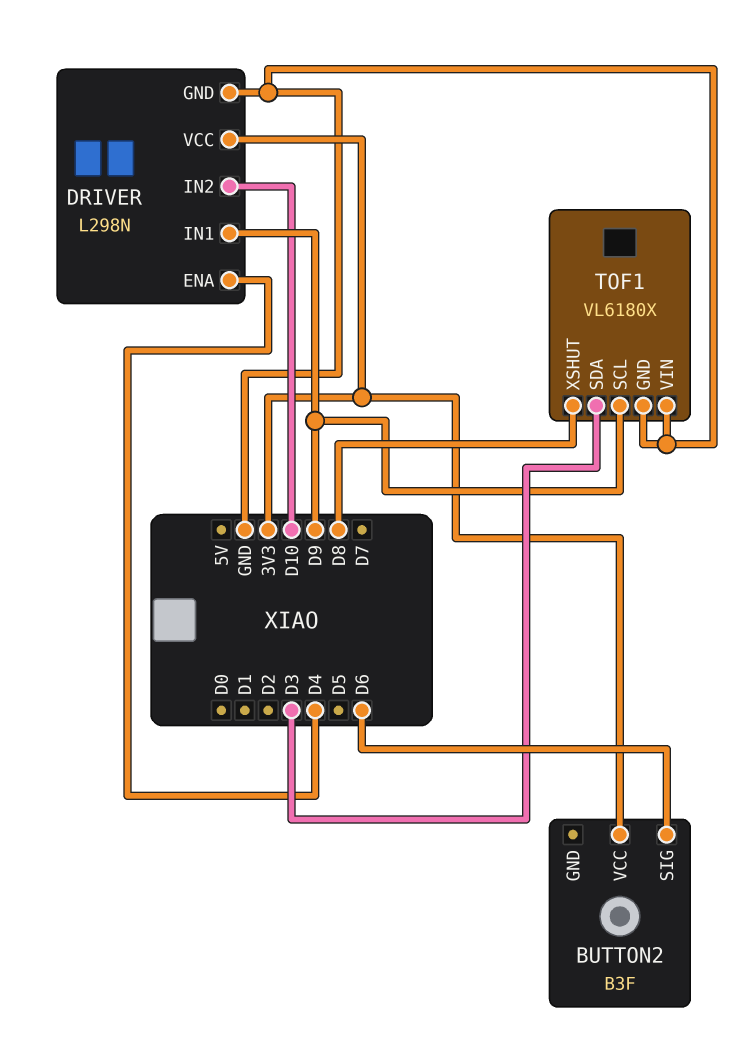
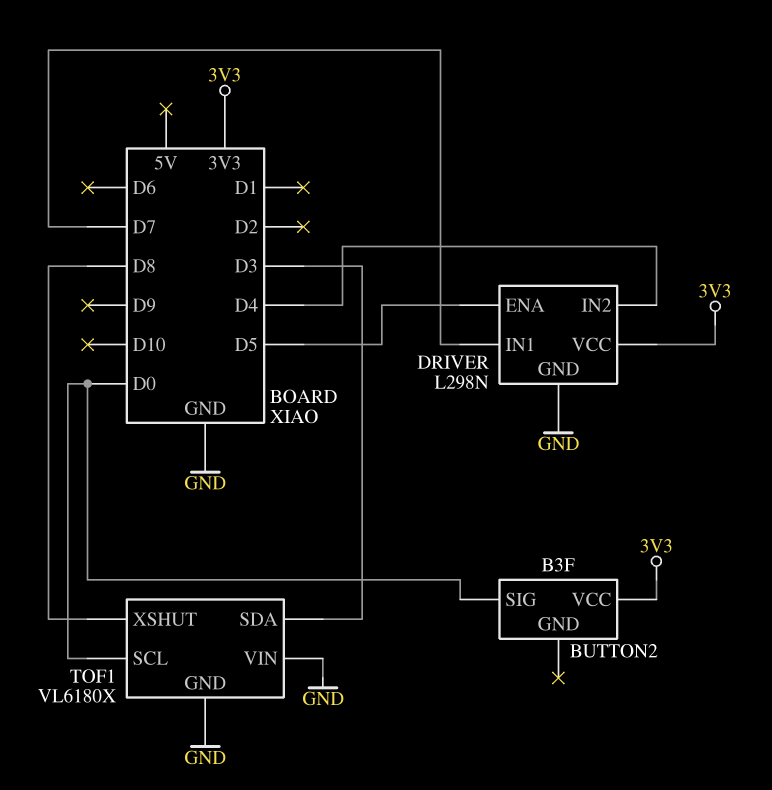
BUTTON2 pin SIG: D6 -> D0
DRIVER pin ENA: D4 -> D5
DRIVER pin IN1: D9 -> D7
DRIVER pin IN2: D10 -> D4
TOF1 pin SCL: D9 -> D0

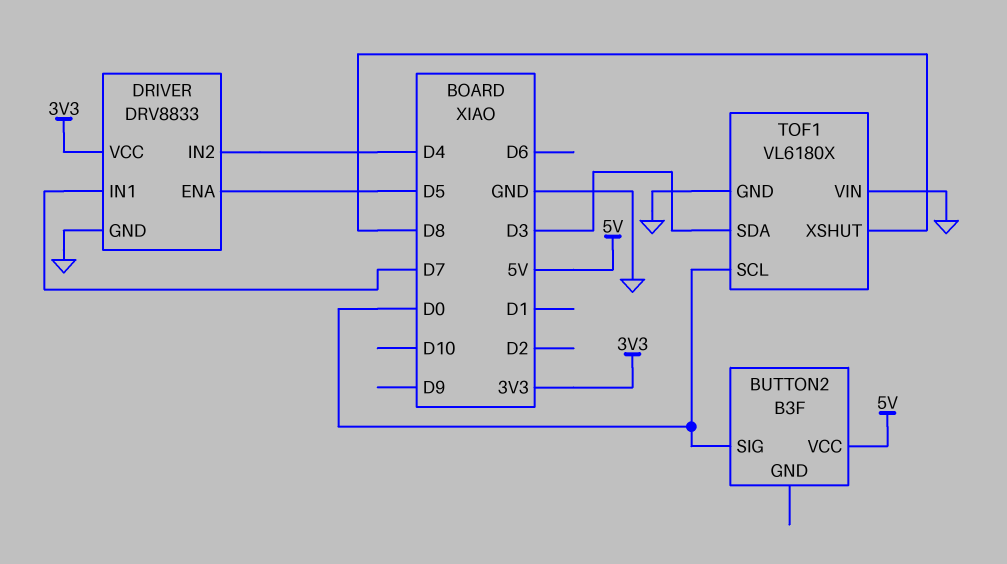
BUTTON2 pin VCC: 3V3 -> 5V
DRIVER: L298N -> DRV8833

